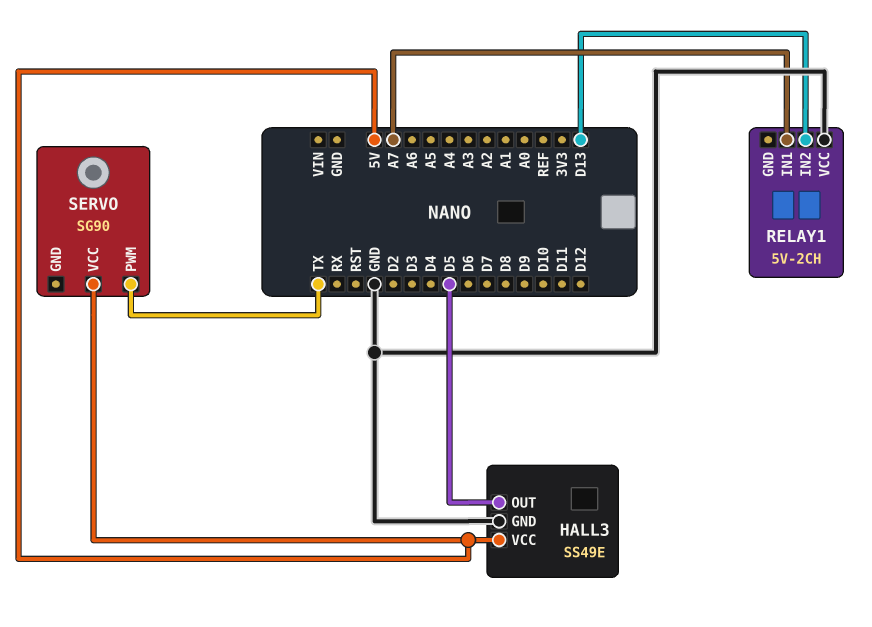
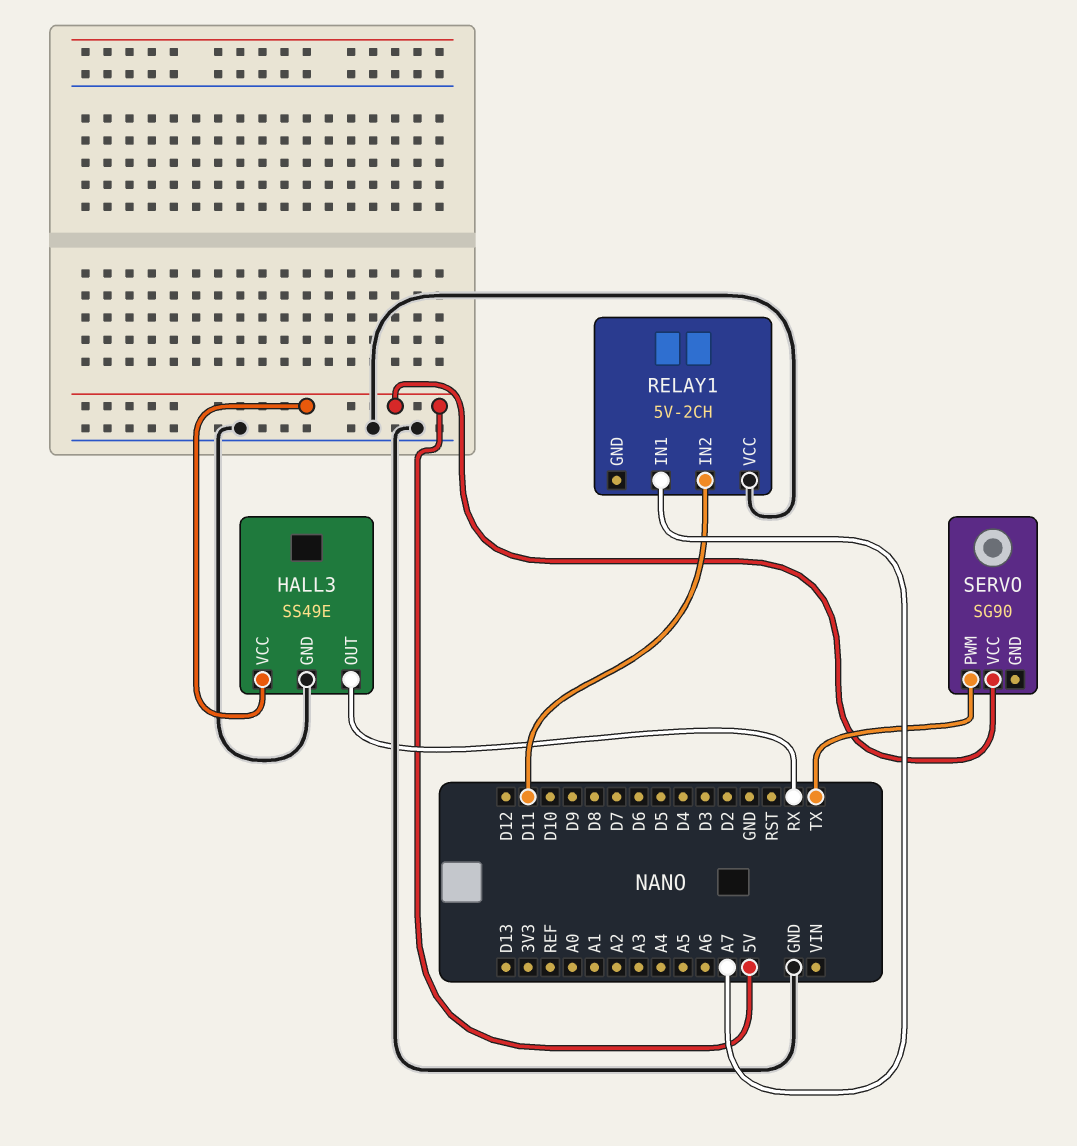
HALL3 pin OUT: D5 -> RX
RELAY1 pin IN2: D13 -> D11

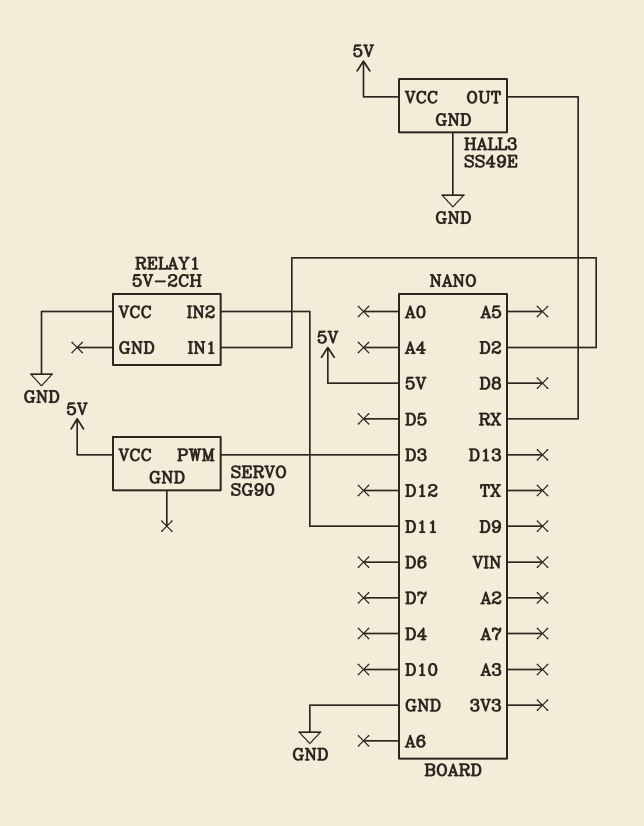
RELAY1 pin IN1: A7 -> D2
SERVO pin PWM: TX -> D3

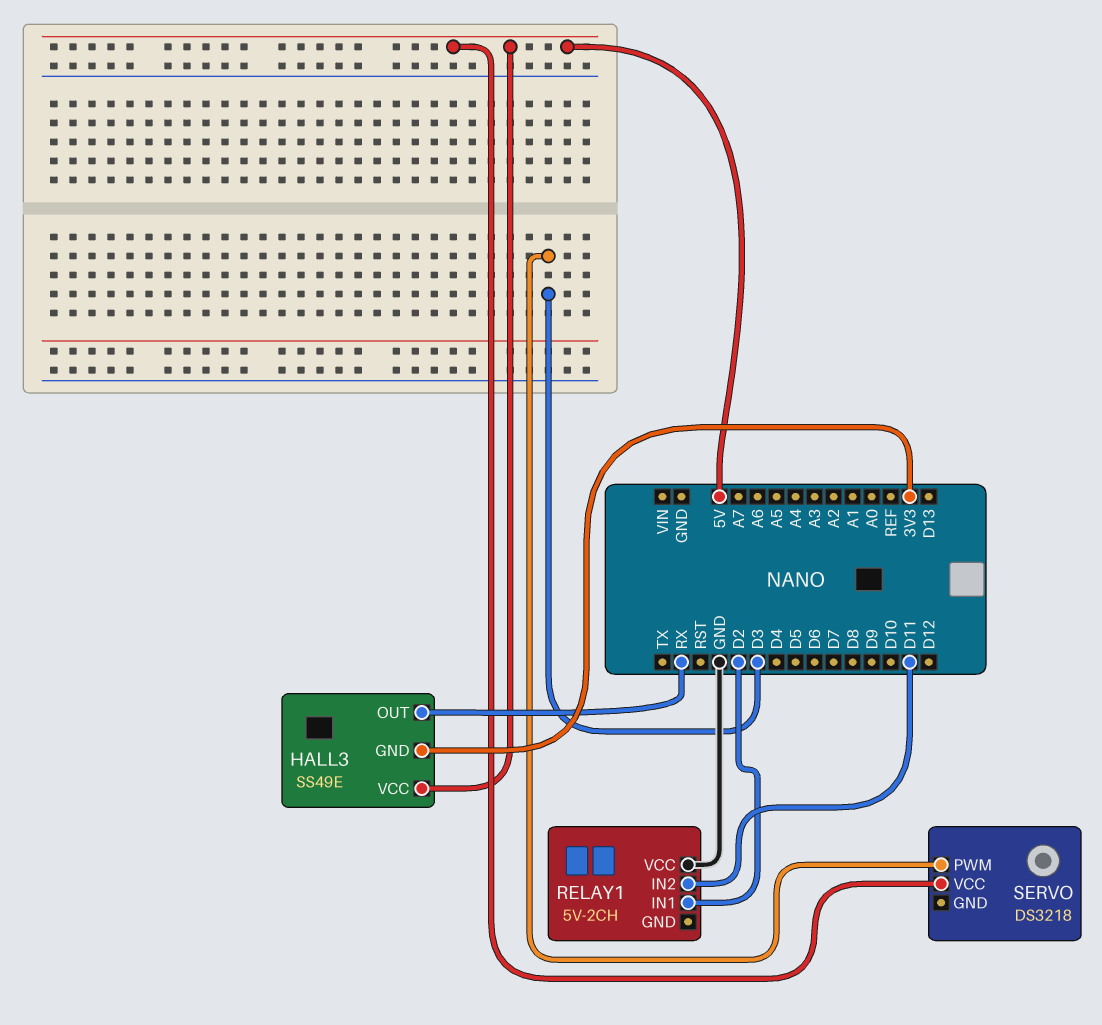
HALL3 pin GND: GND -> 3V3
SERVO: SG90 -> DS3218

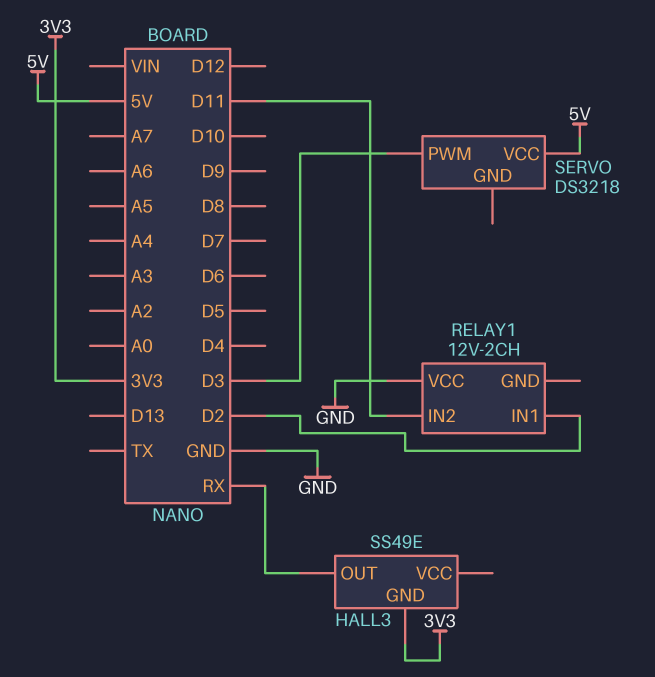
HALL3 pin VCC: 5V -> none
RELAY1: 5V-2CH -> 12V-2CH

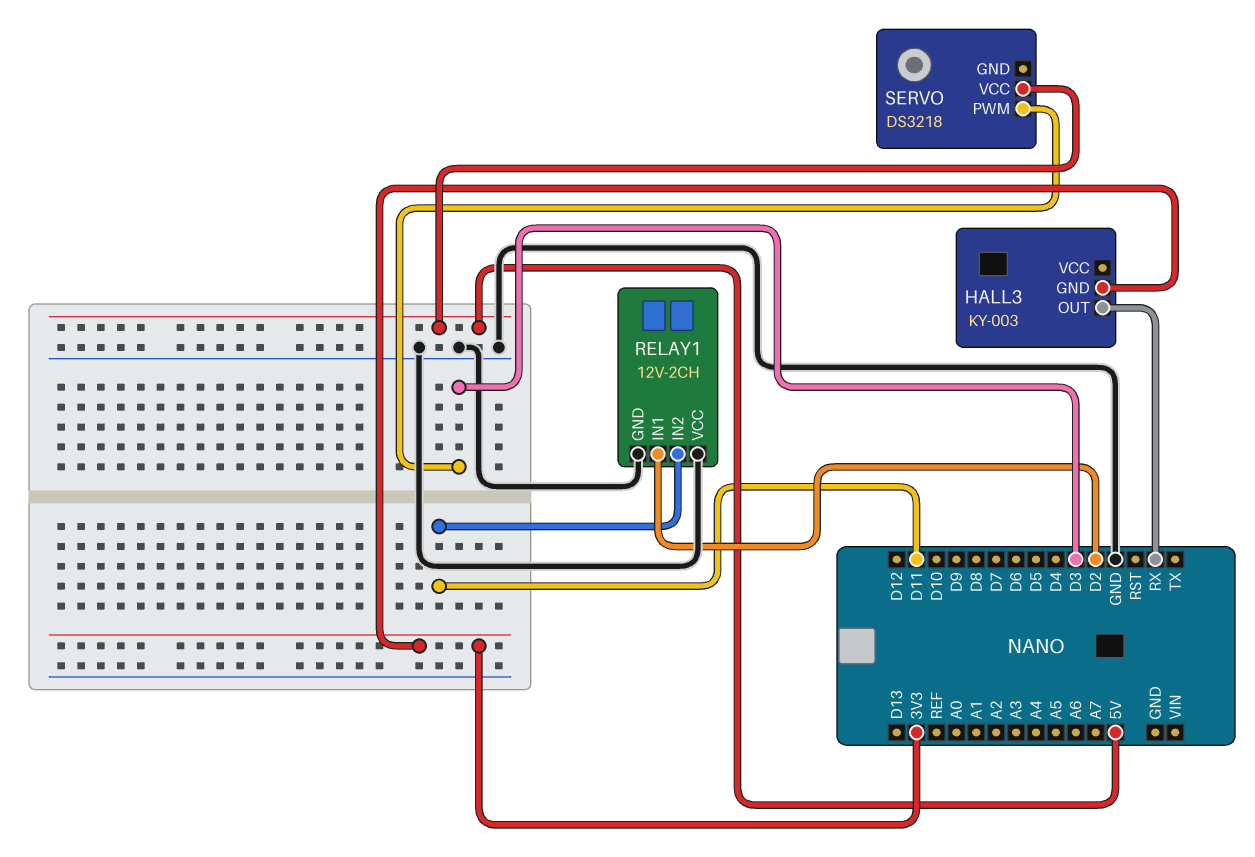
HALL3: SS49E -> KY-003
RELAY1 pin GND: none -> GND

